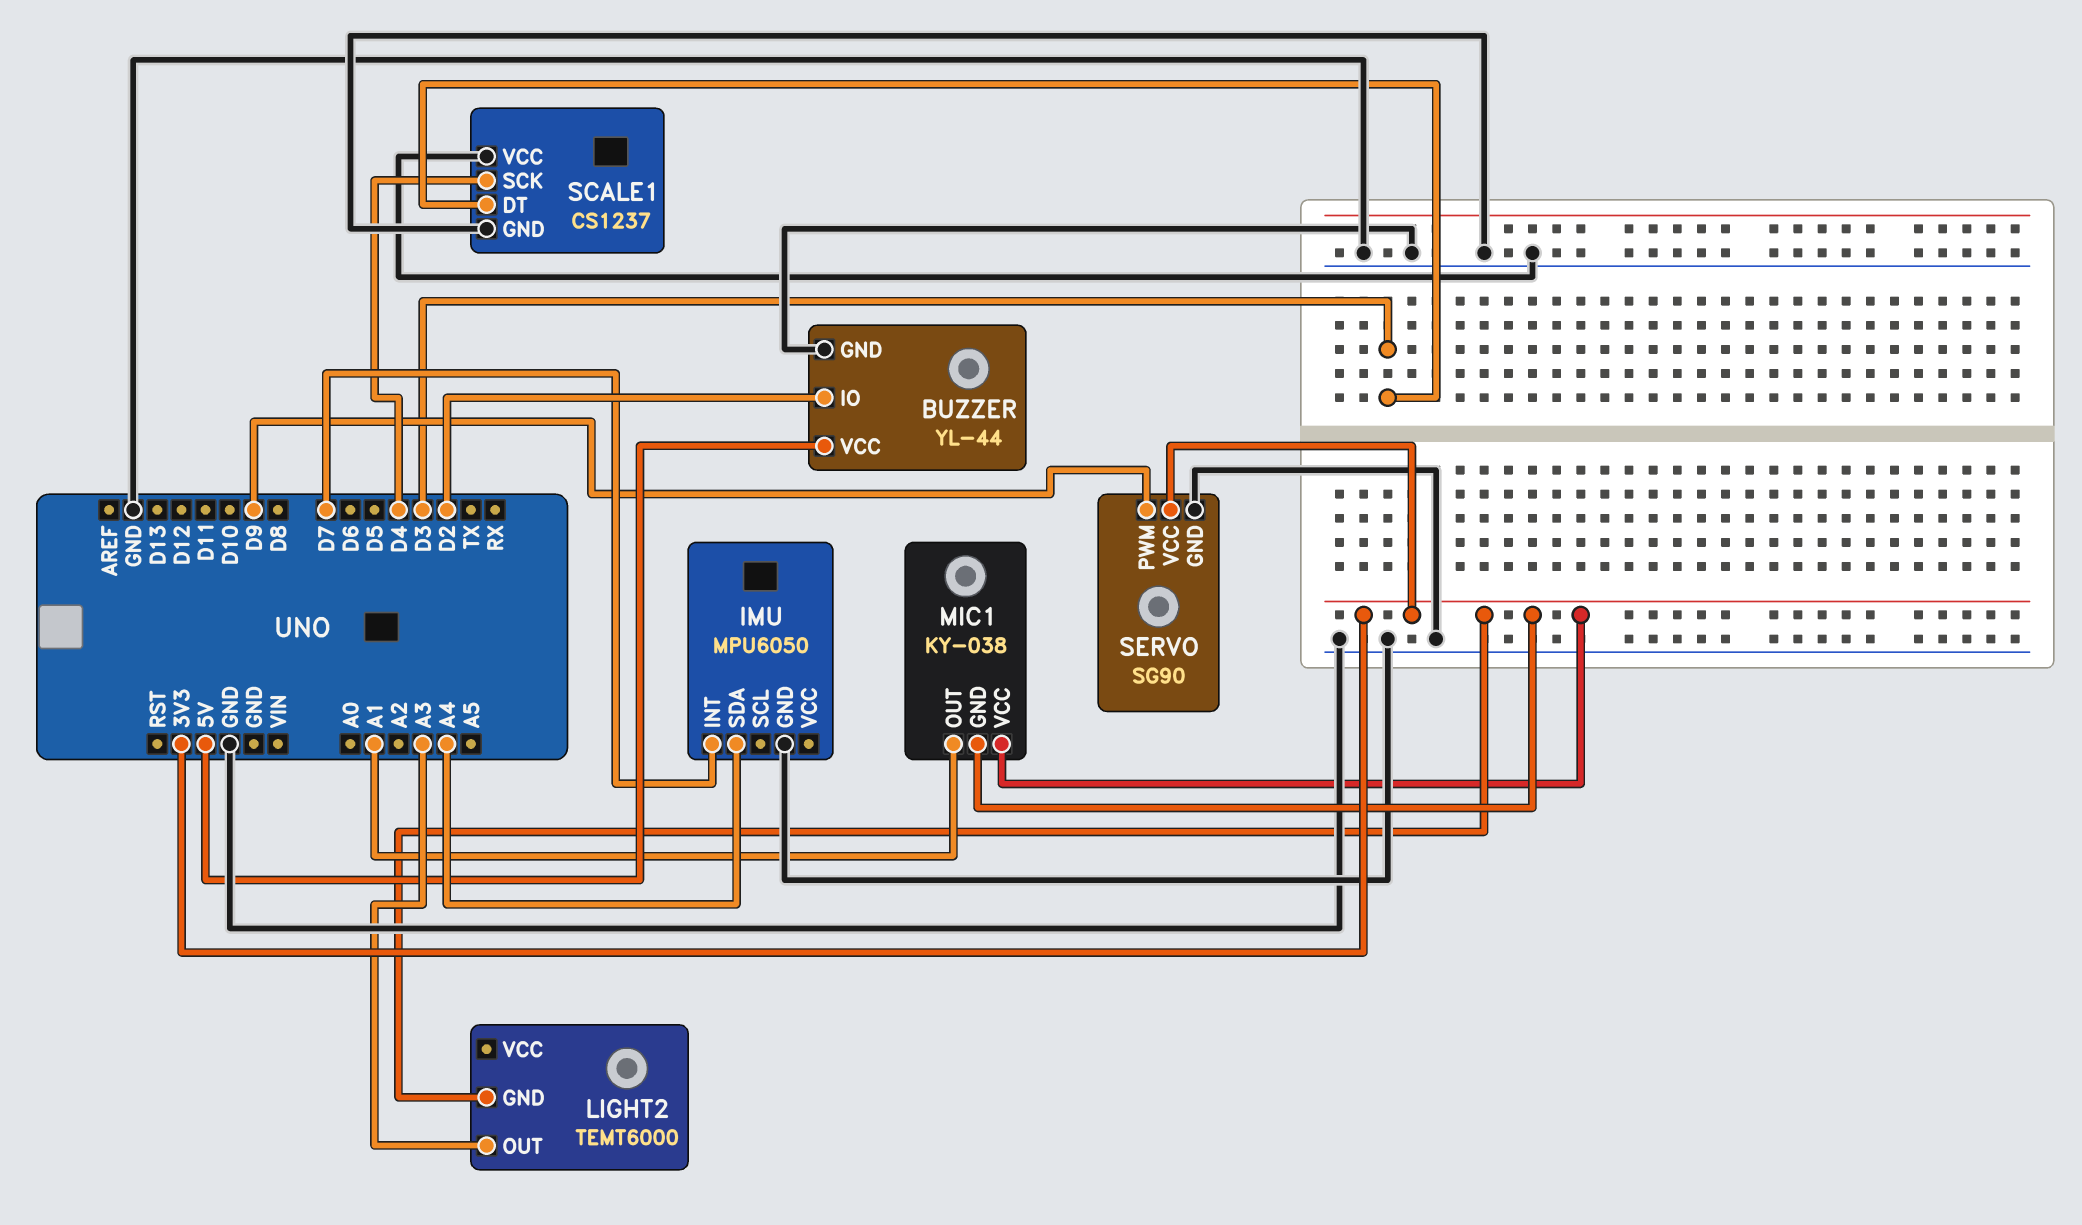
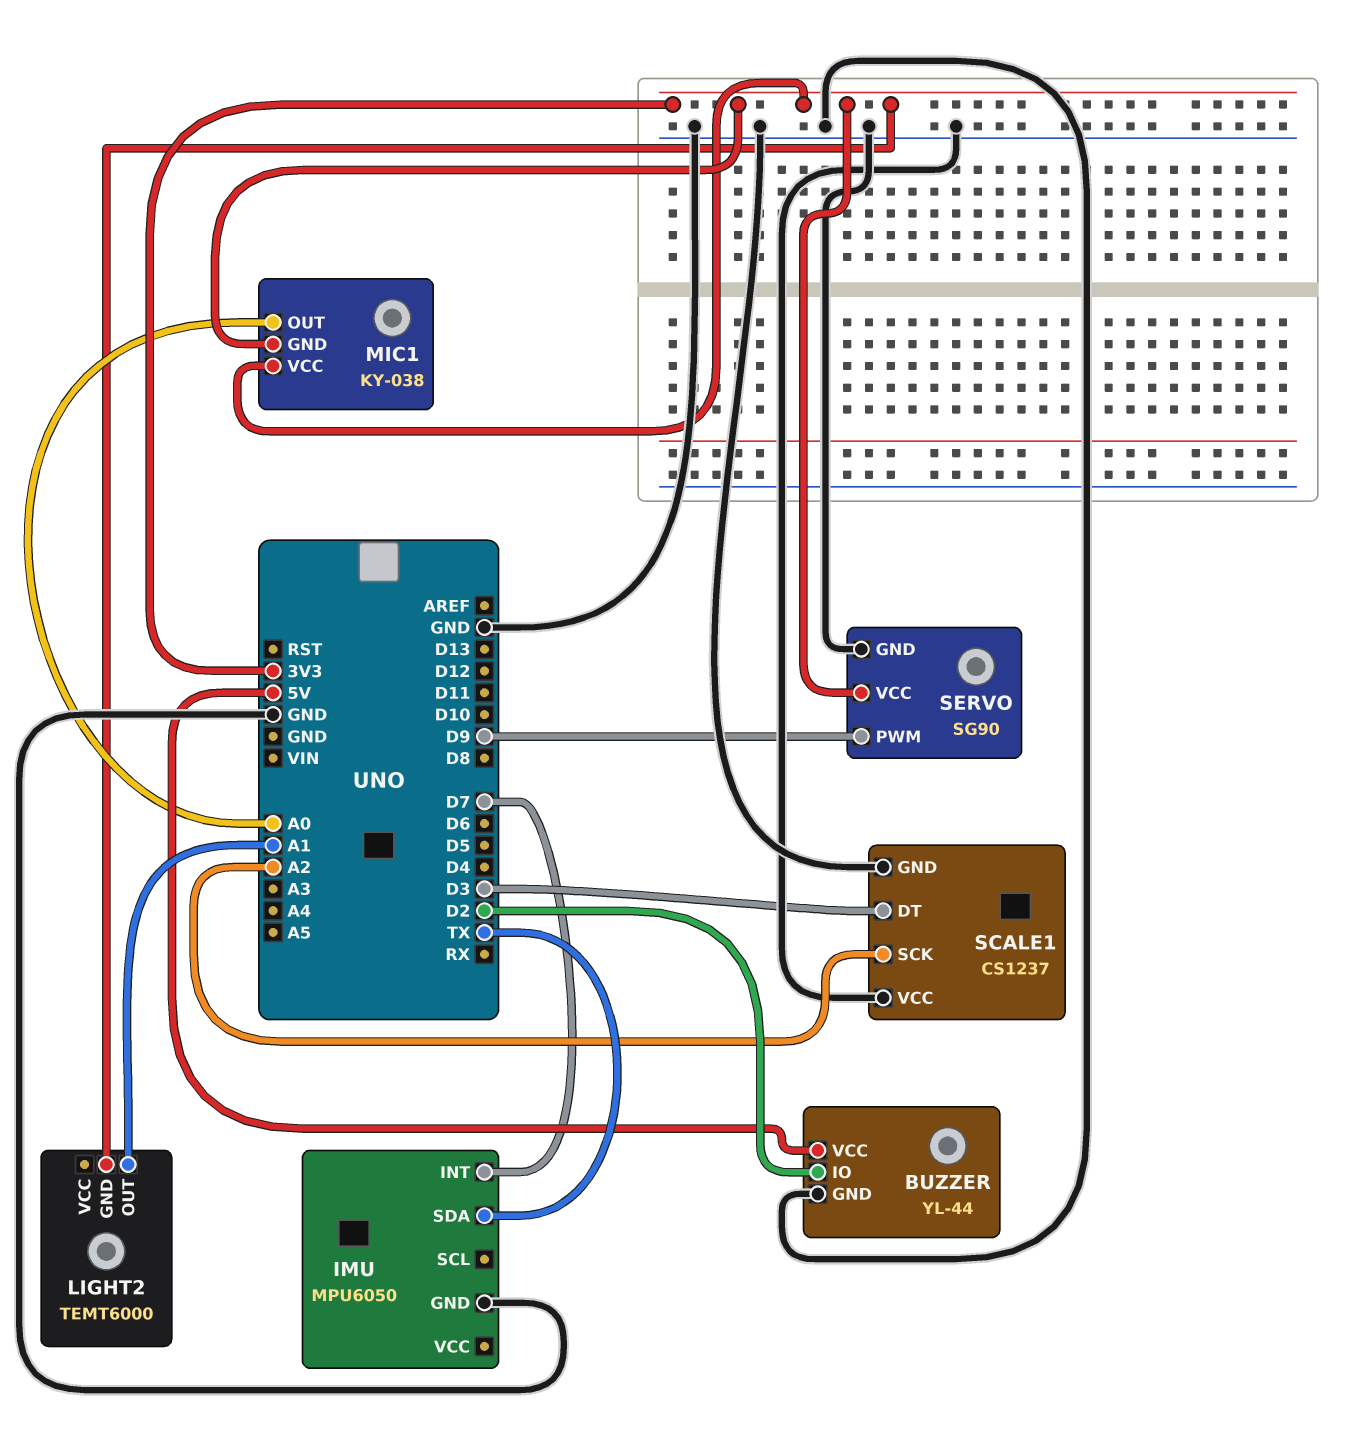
IMU pin SDA: A4 -> TX
LIGHT2 pin OUT: A3 -> A1
MIC1 pin OUT: A1 -> A0
SCALE1 pin SCK: D4 -> A2

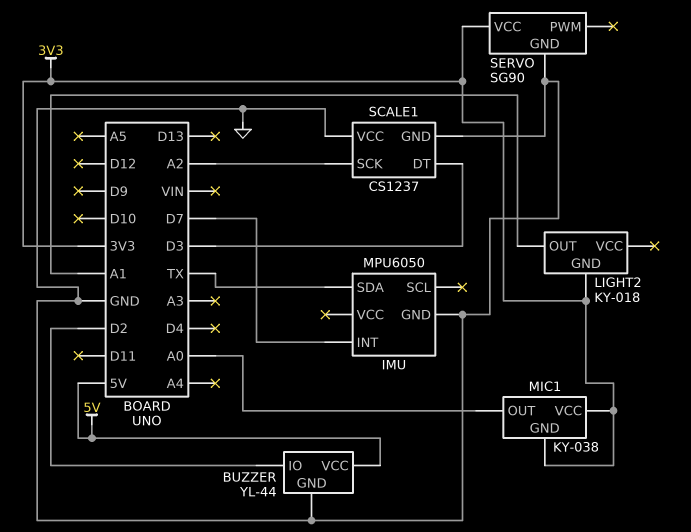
LIGHT2: TEMT6000 -> KY-018
SERVO pin PWM: D9 -> none

